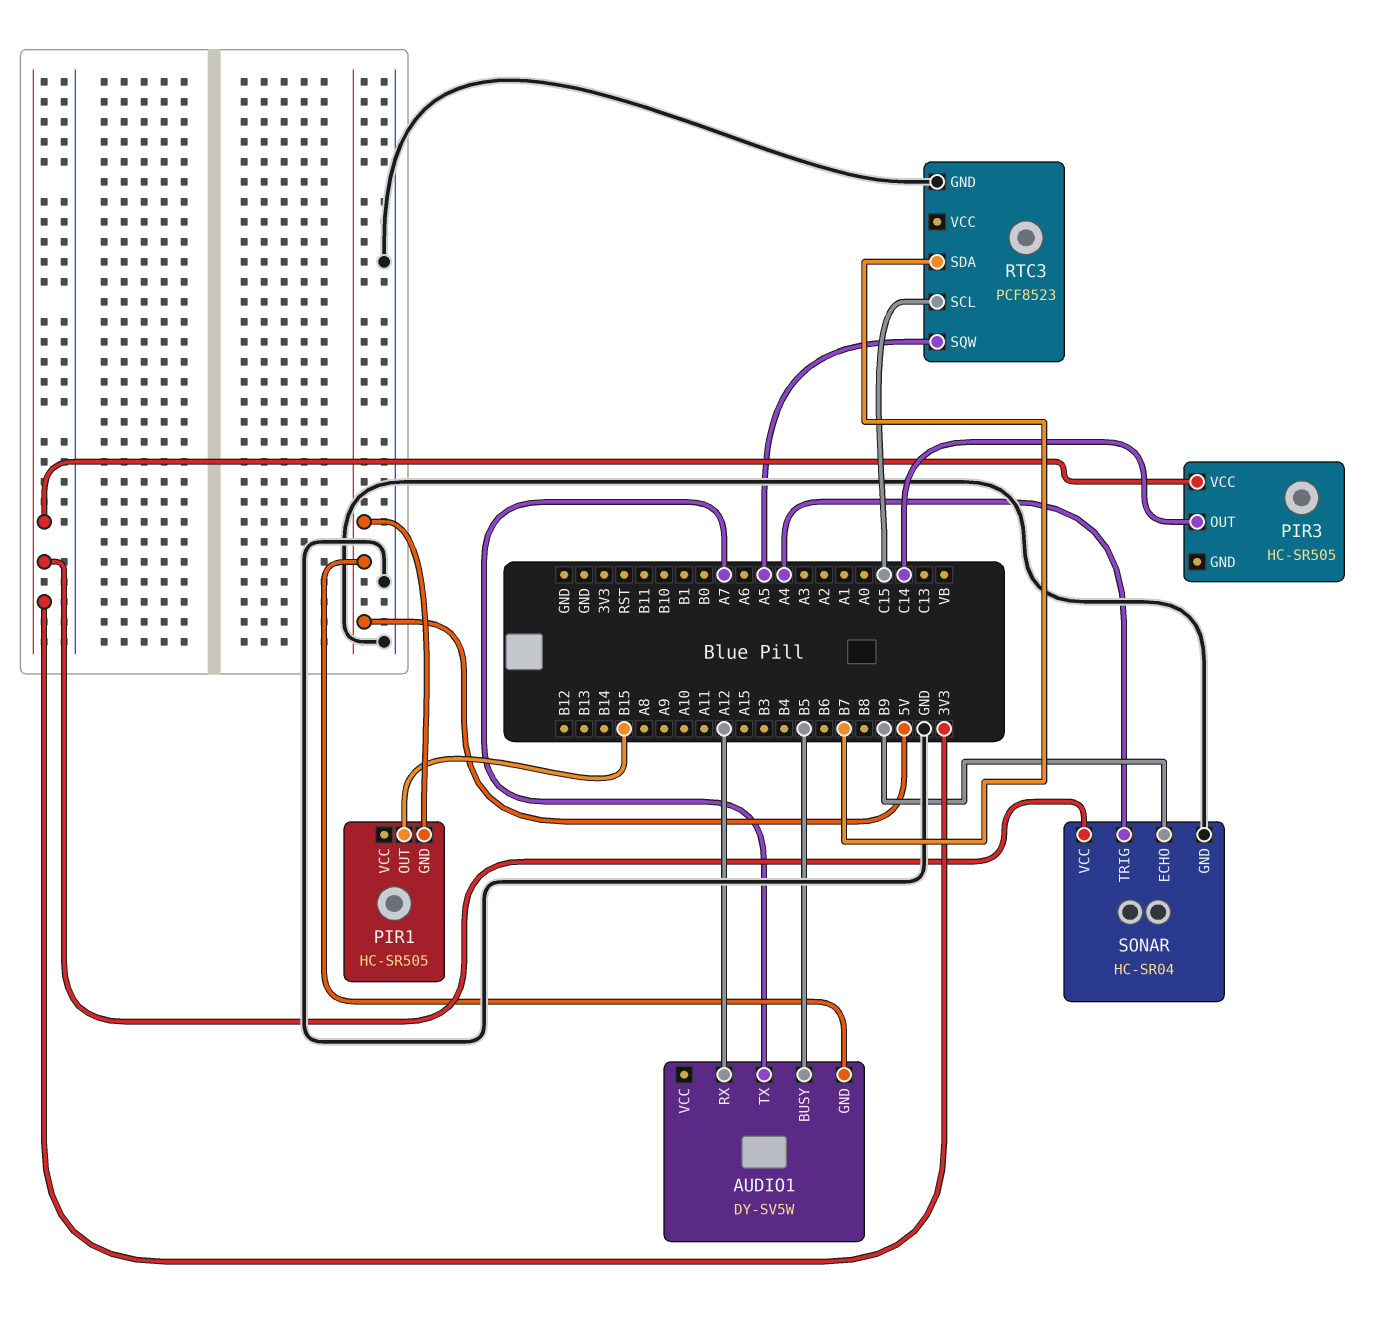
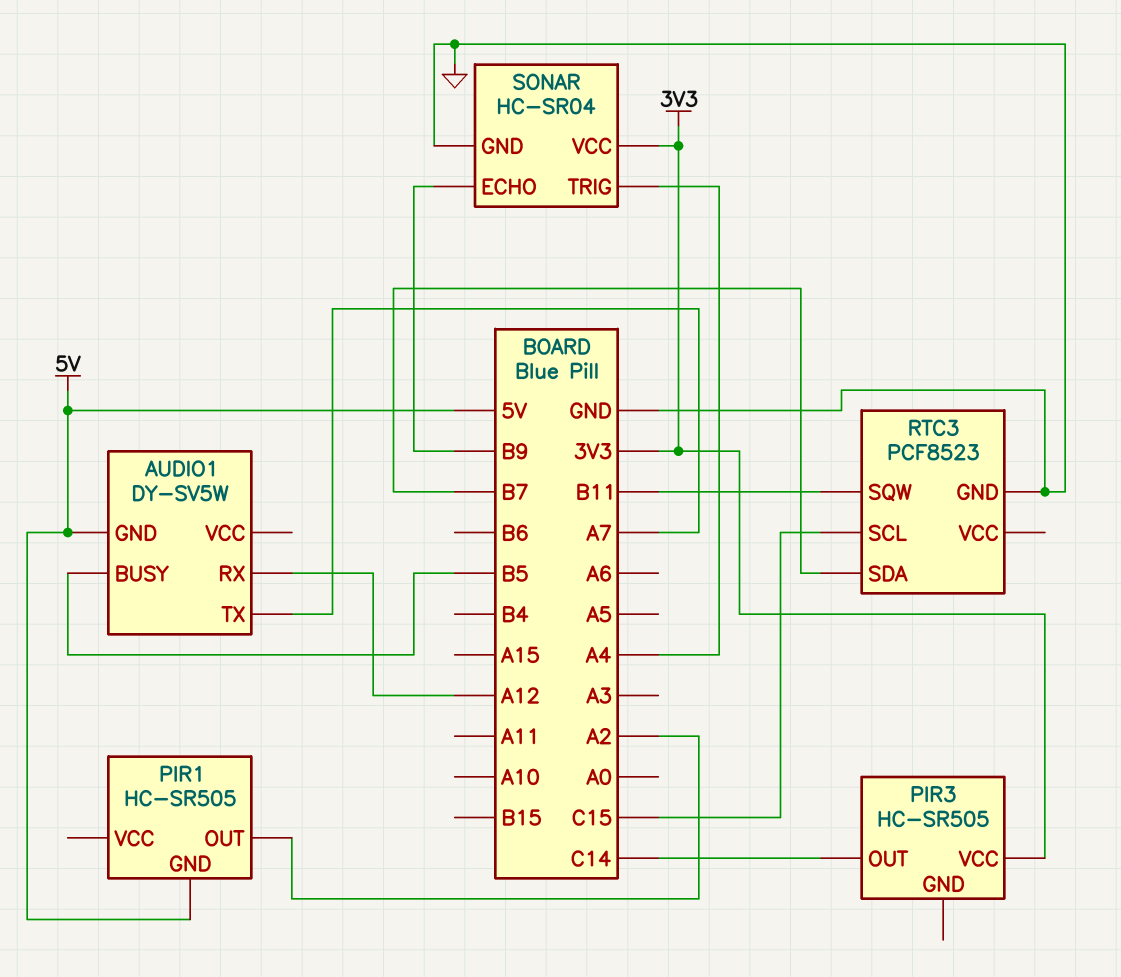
PIR1 pin OUT: B15 -> A2
RTC3 pin SQW: A5 -> B11

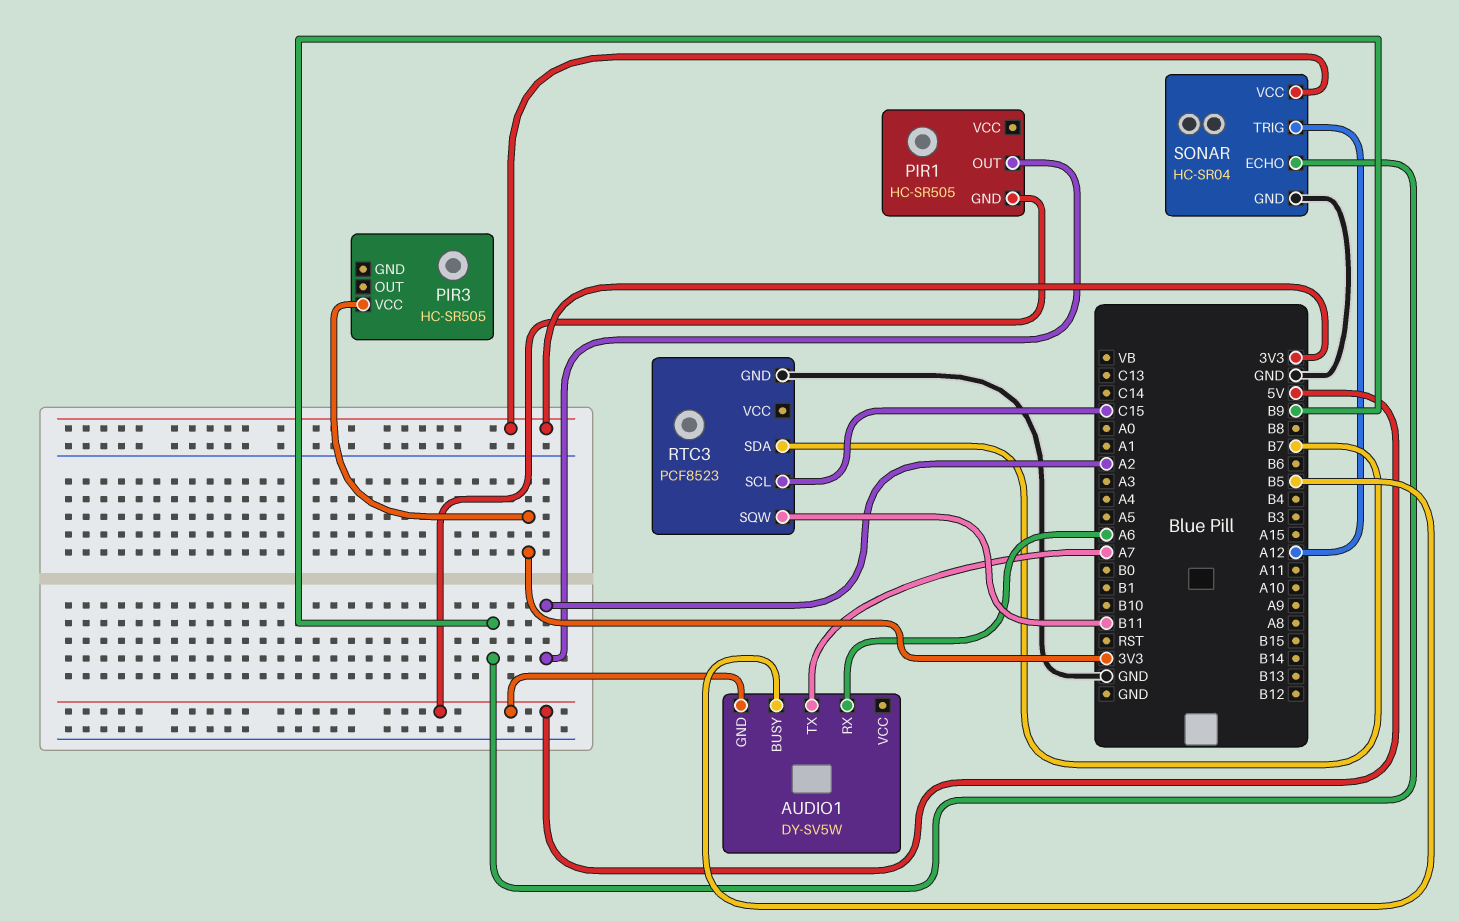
AUDIO1 pin RX: A12 -> A6
PIR3 pin OUT: C14 -> none
SONAR pin TRIG: A4 -> A12

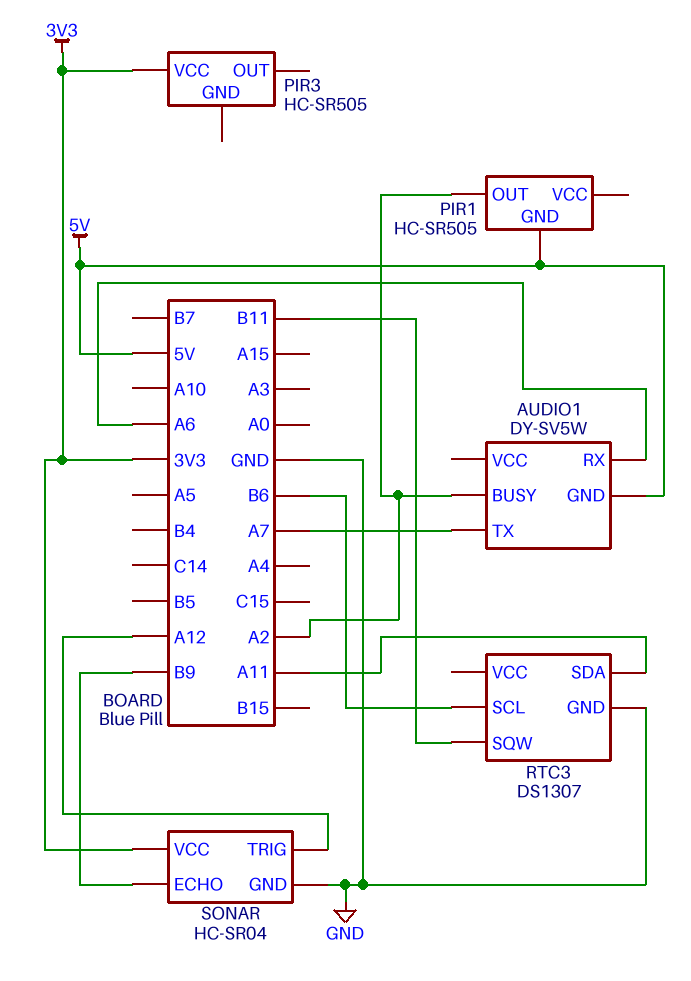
AUDIO1 pin BUSY: B5 -> A2
RTC3: PCF8523 -> DS1307
RTC3 pin SCL: C15 -> B6
RTC3 pin SDA: B7 -> A11

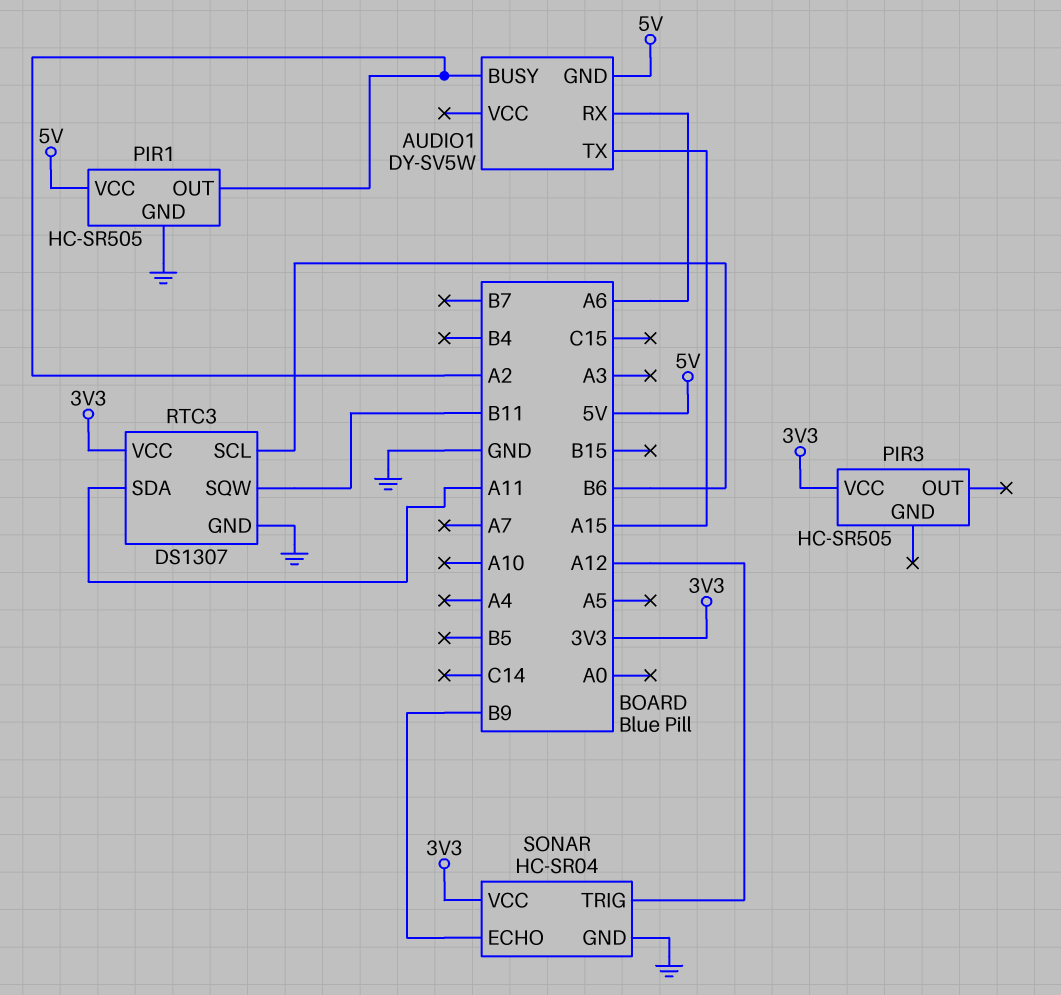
AUDIO1 pin TX: A7 -> A15
PIR1 pin GND: 5V -> GND
PIR1 pin VCC: none -> 5V
RTC3 pin VCC: none -> 3V3

